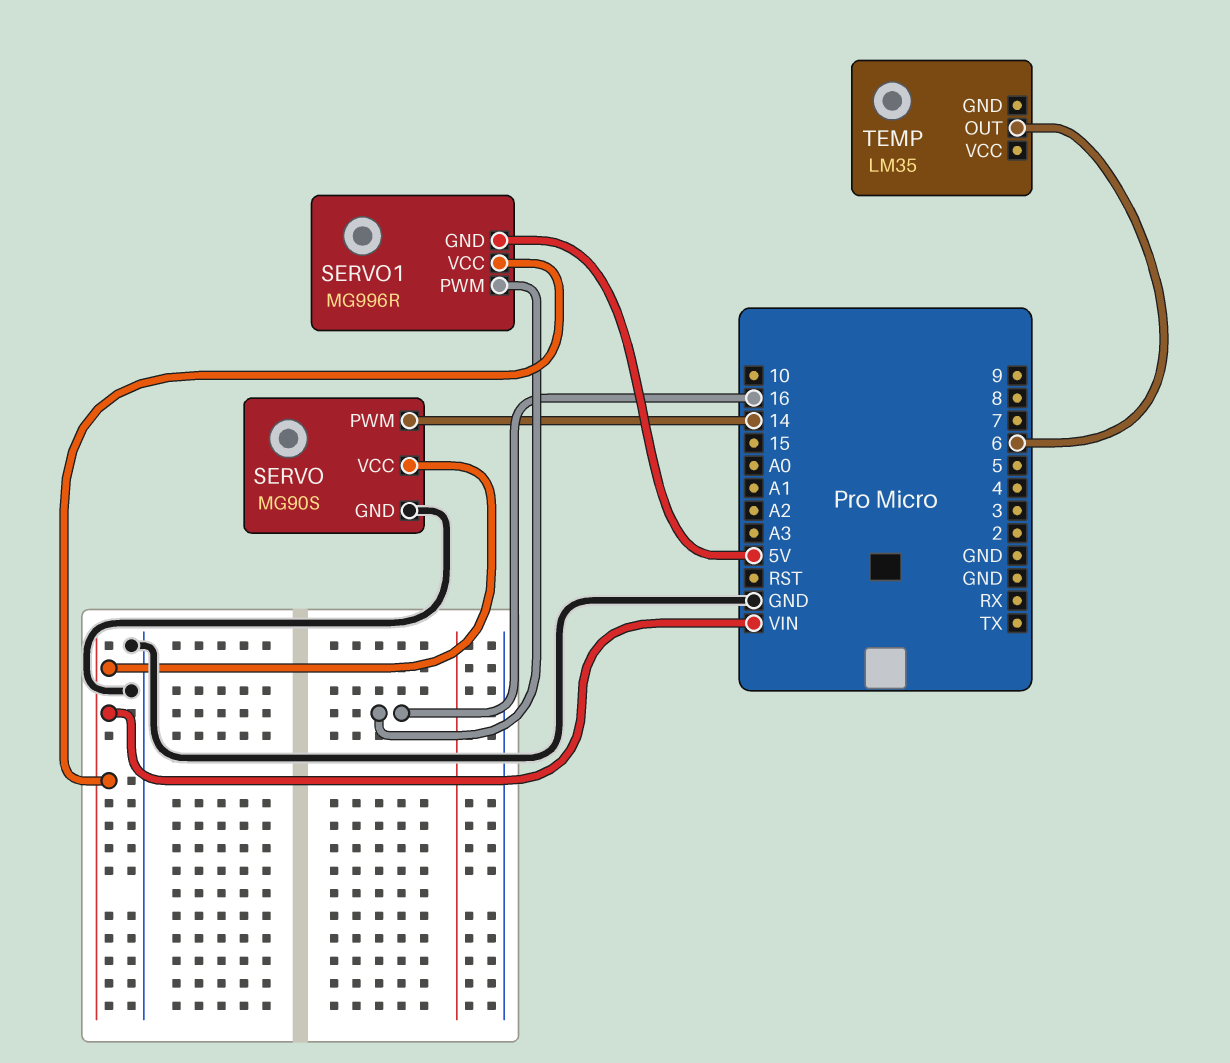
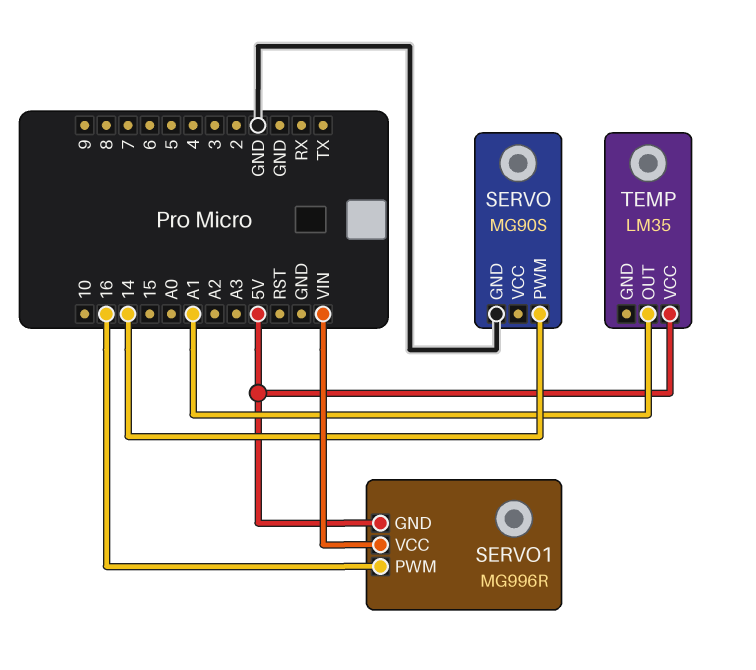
SERVO pin VCC: VIN -> none
TEMP pin OUT: 6 -> A1
TEMP pin VCC: none -> 5V

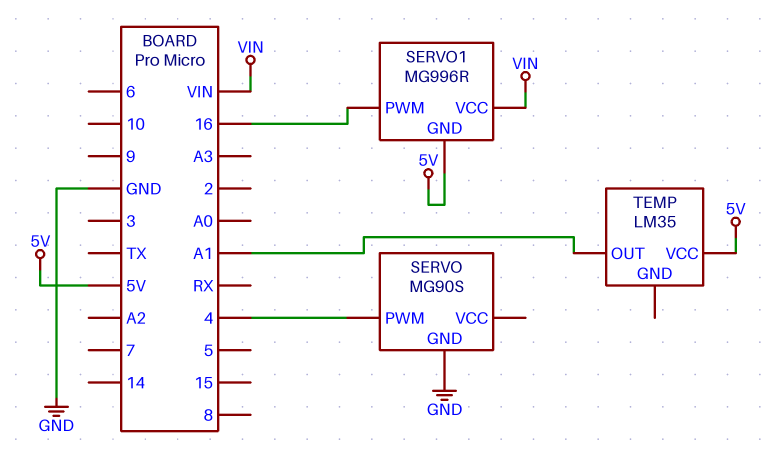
SERVO pin PWM: 14 -> 4

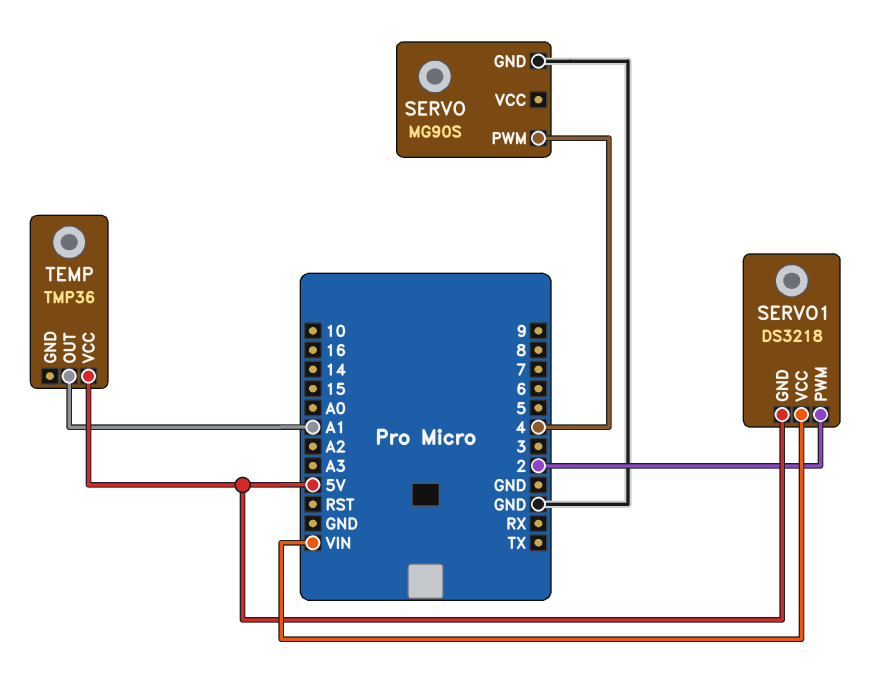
SERVO1: MG996R -> DS3218
SERVO1 pin PWM: 16 -> 2
TEMP: LM35 -> TMP36

